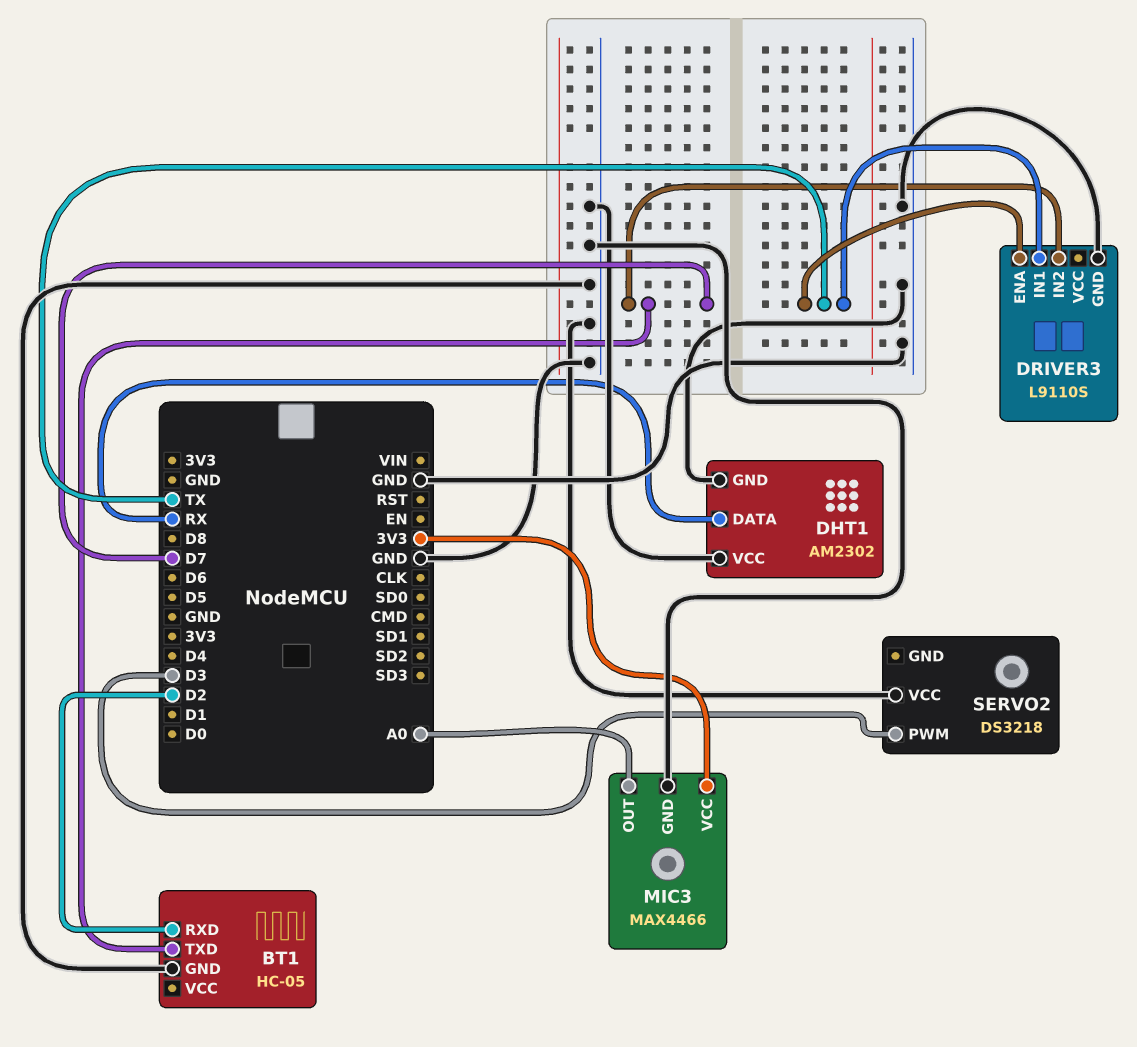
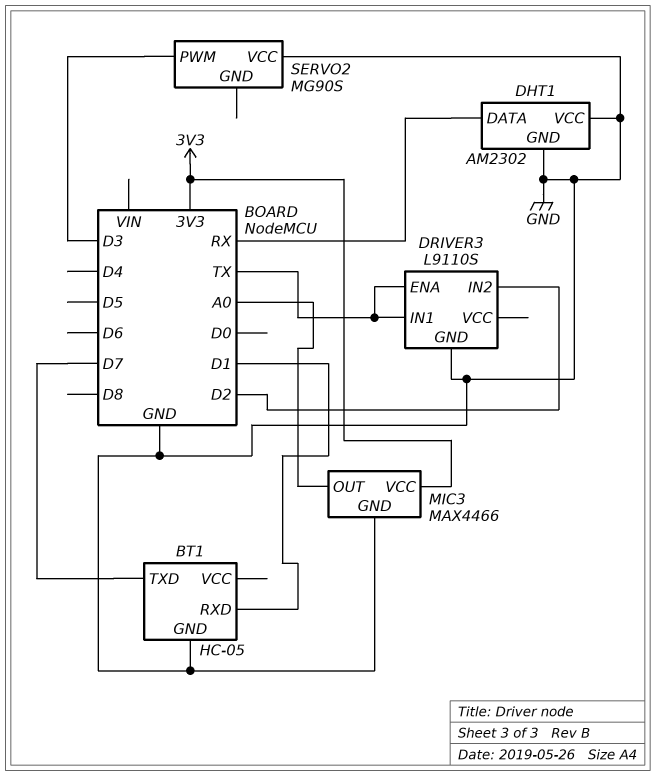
BT1 pin RXD: D2 -> D1
DRIVER3 pin IN2: D7 -> D2
SERVO2: DS3218 -> MG90S

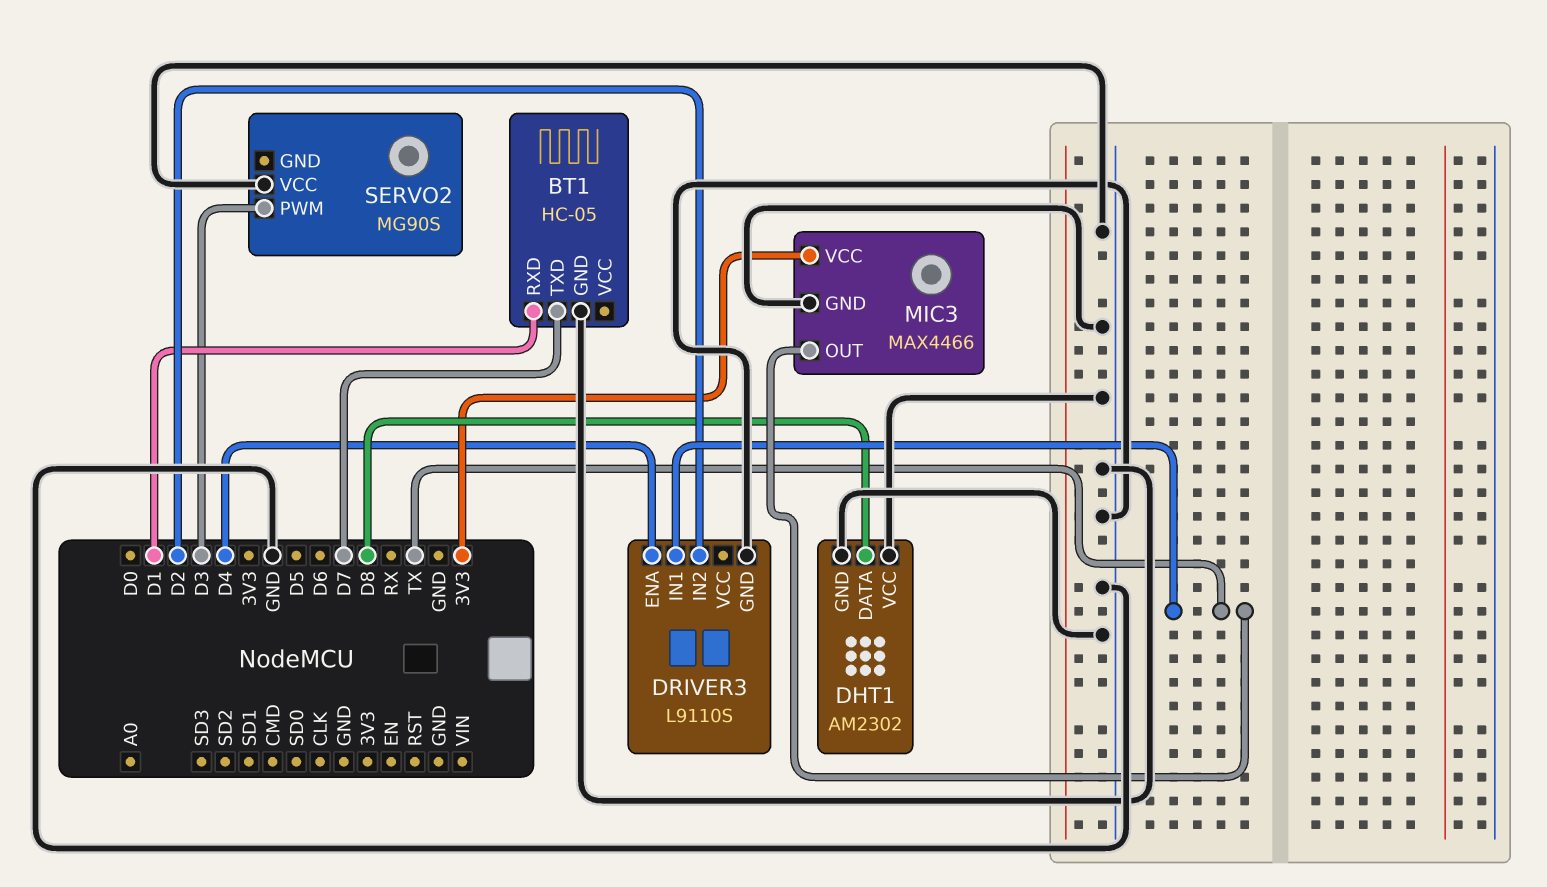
DHT1 pin DATA: RX -> D8
DRIVER3 pin ENA: TX -> D4
MIC3 pin OUT: A0 -> TX

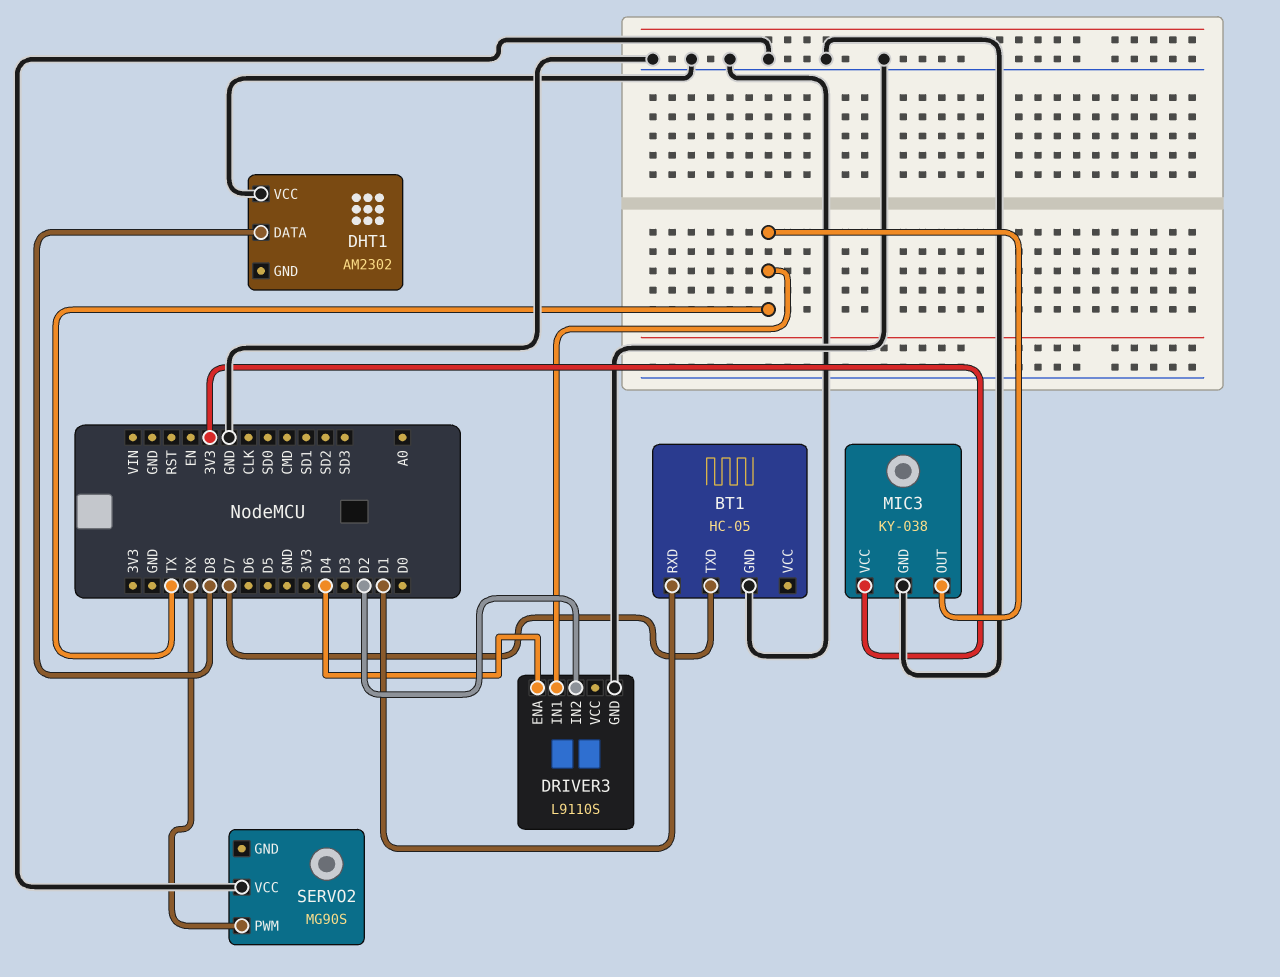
DHT1 pin GND: GND -> none
MIC3: MAX4466 -> KY-038
SERVO2 pin PWM: D3 -> RX

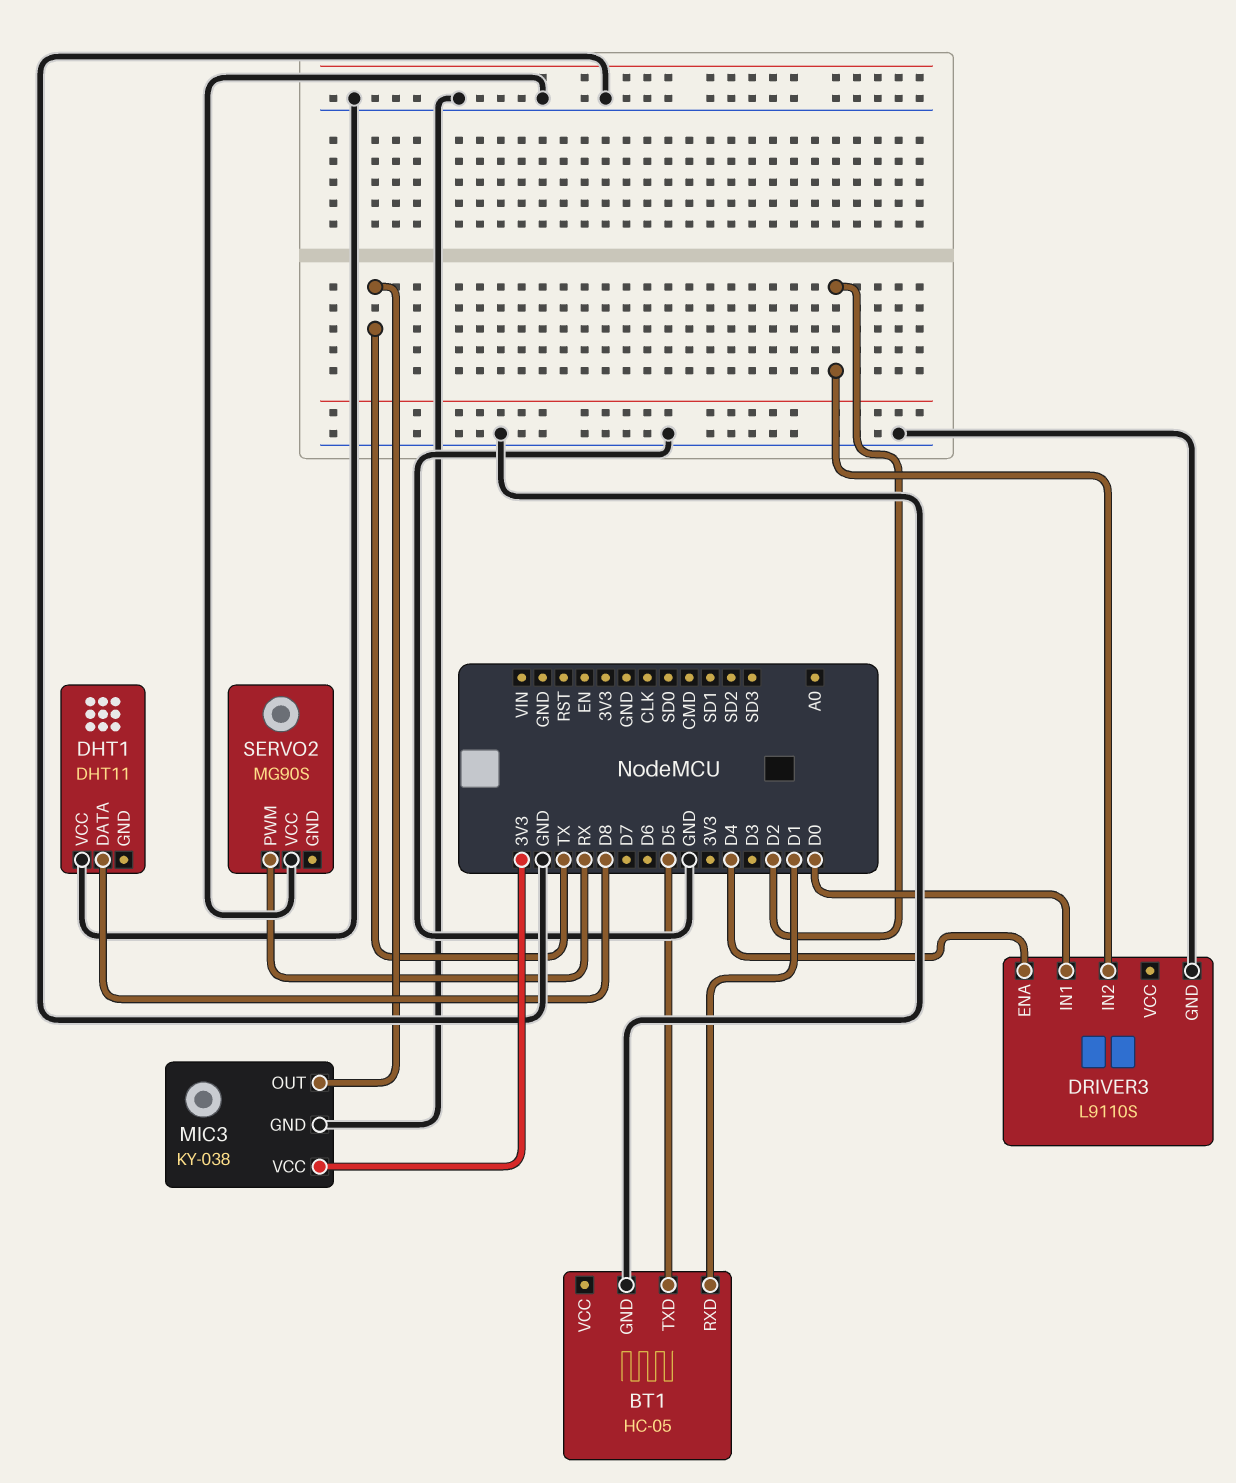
BT1 pin TXD: D7 -> D5
DHT1: AM2302 -> DHT11
DRIVER3 pin IN1: TX -> D0

